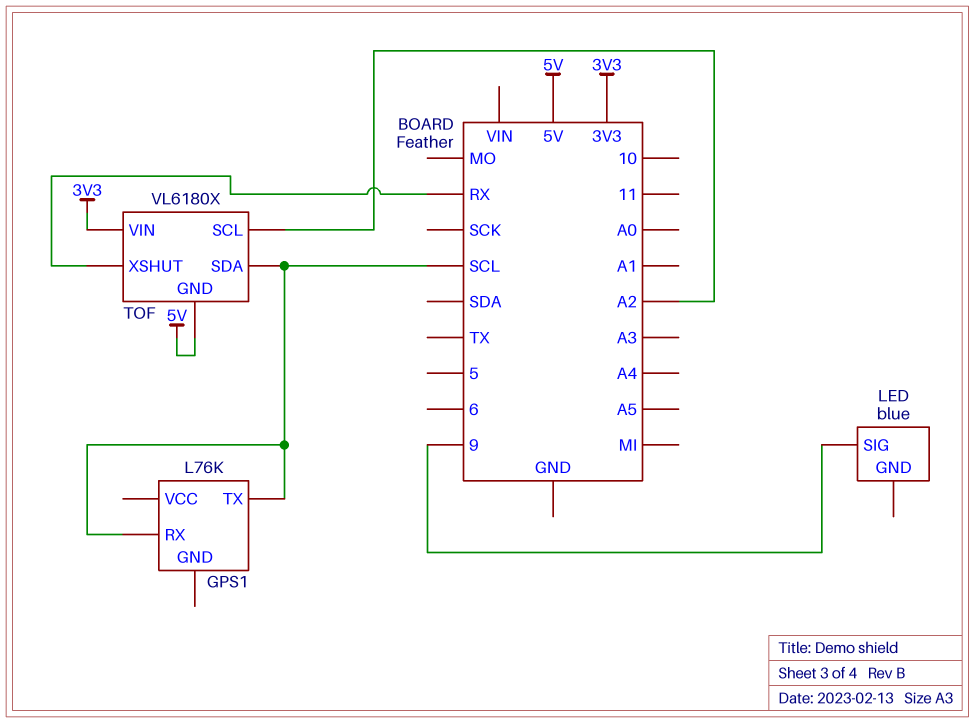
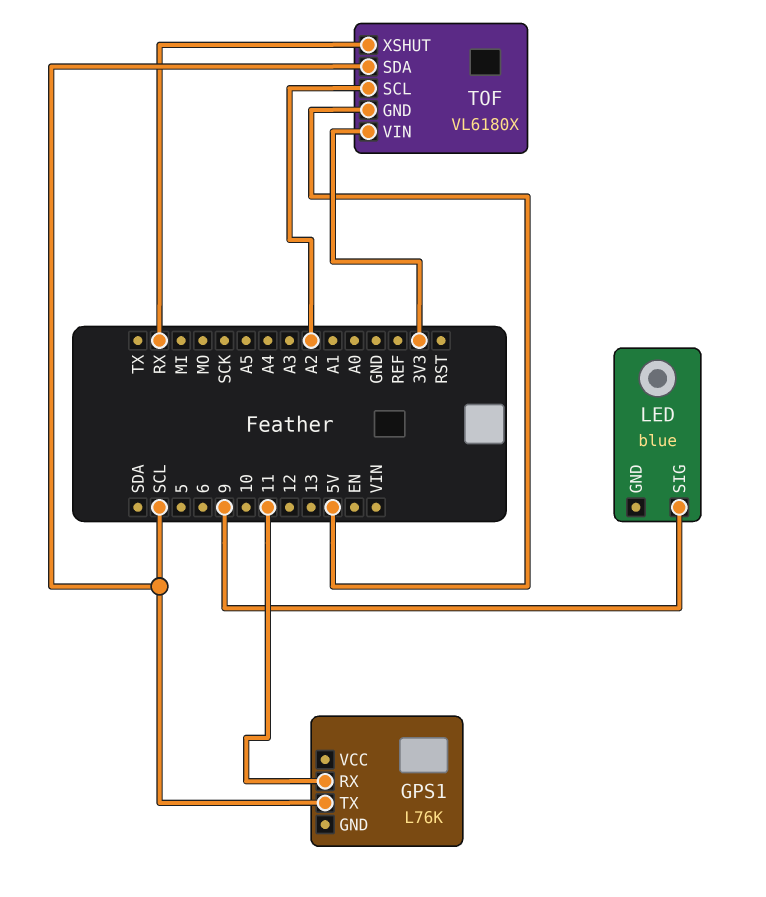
GPS1 pin RX: SCL -> 11

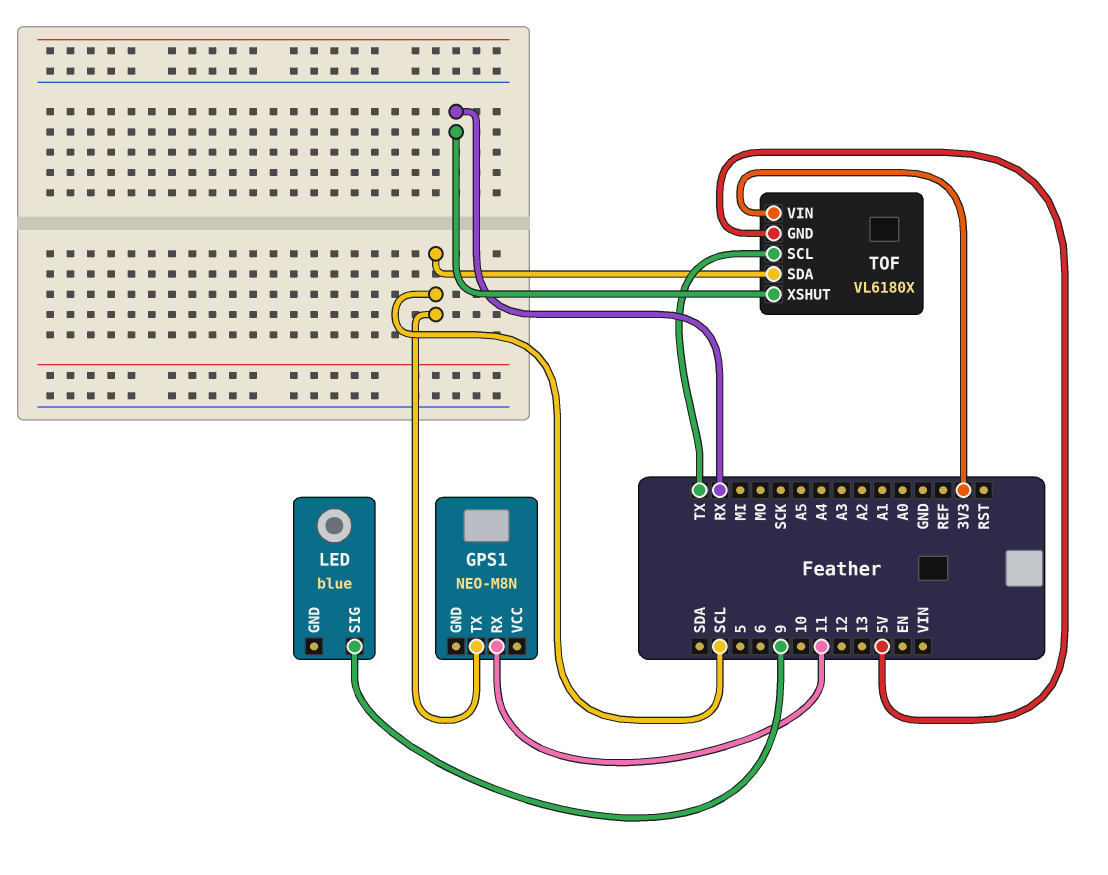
GPS1: L76K -> NEO-M8N
TOF pin SCL: A2 -> TX

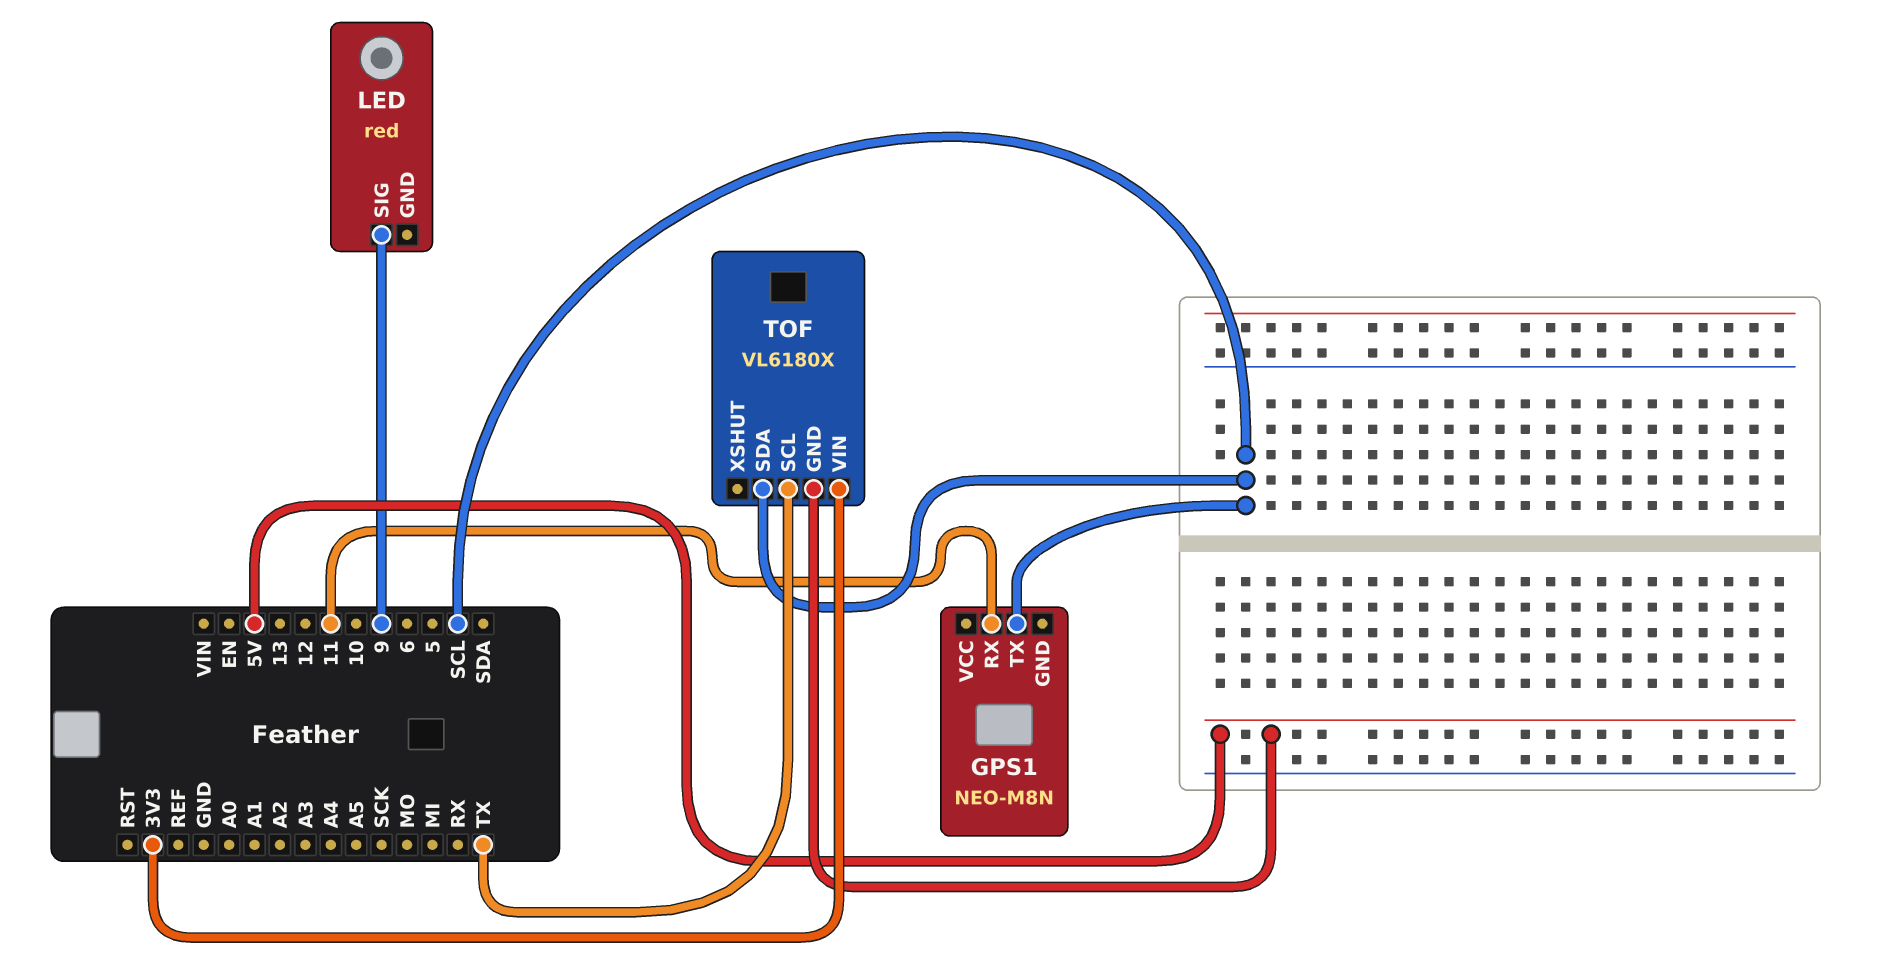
LED: blue -> red
TOF pin XSHUT: RX -> none

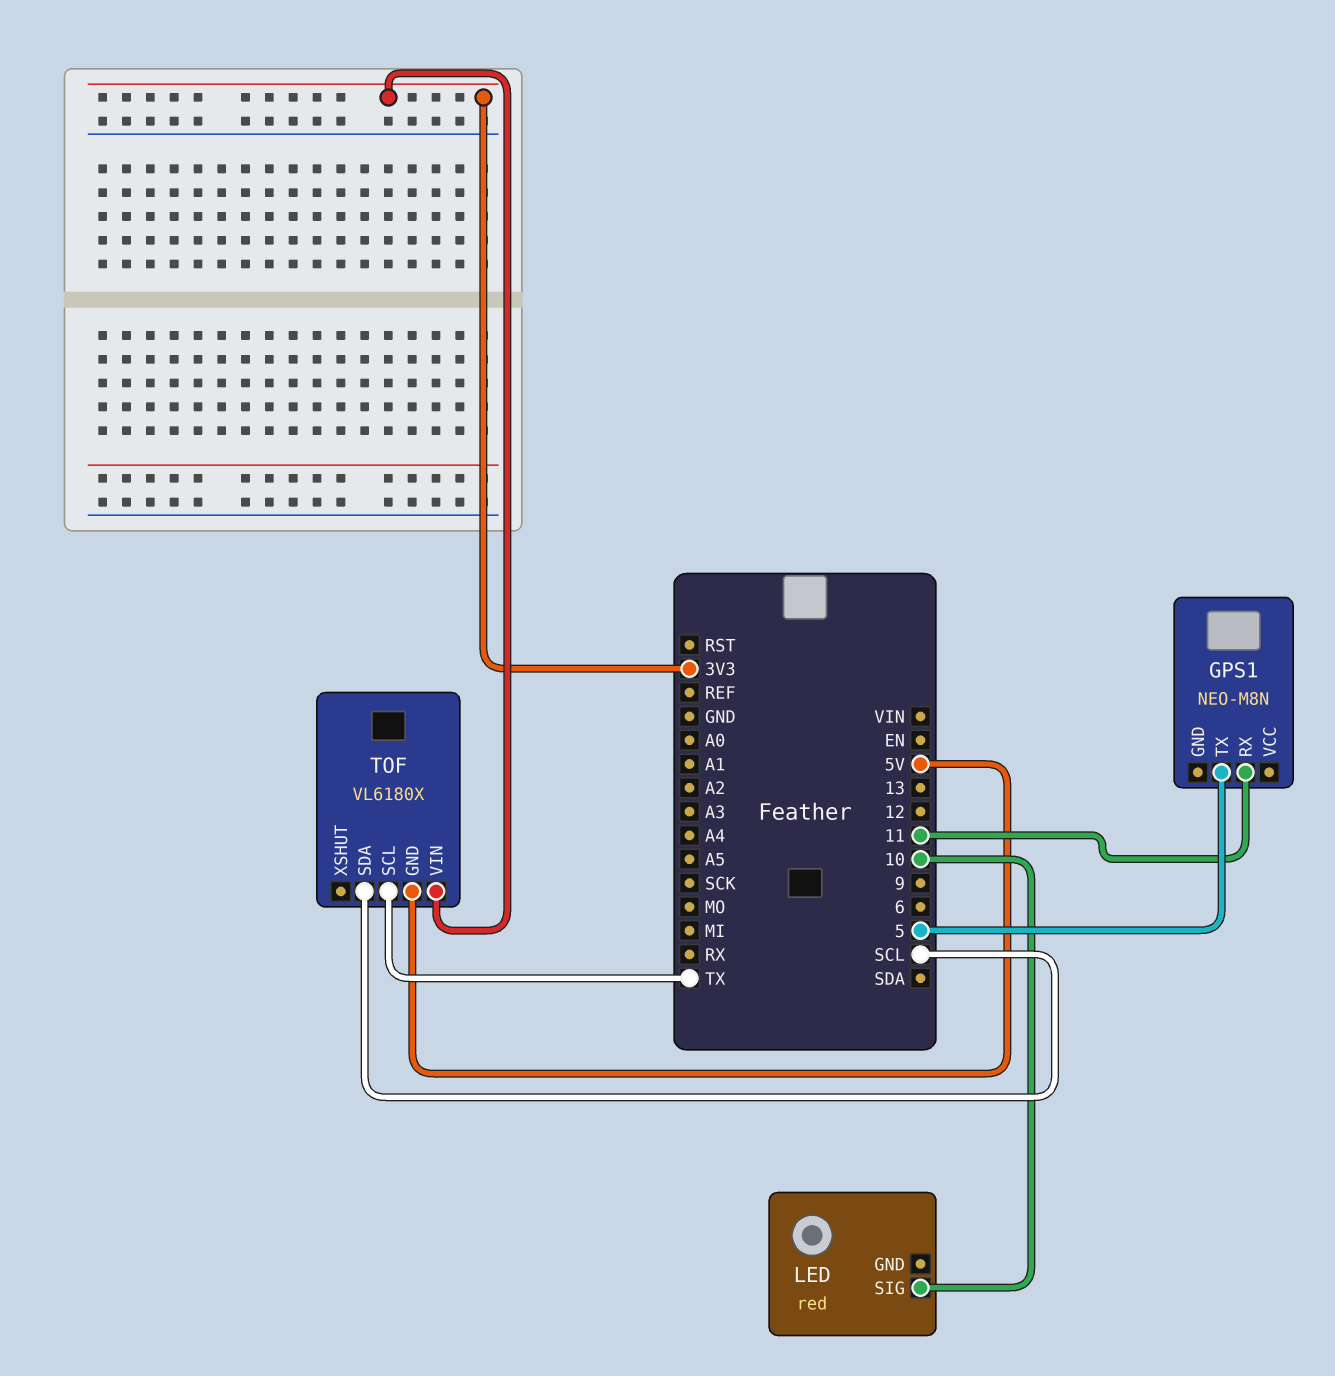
GPS1 pin TX: SCL -> 5
LED pin SIG: 9 -> 10

